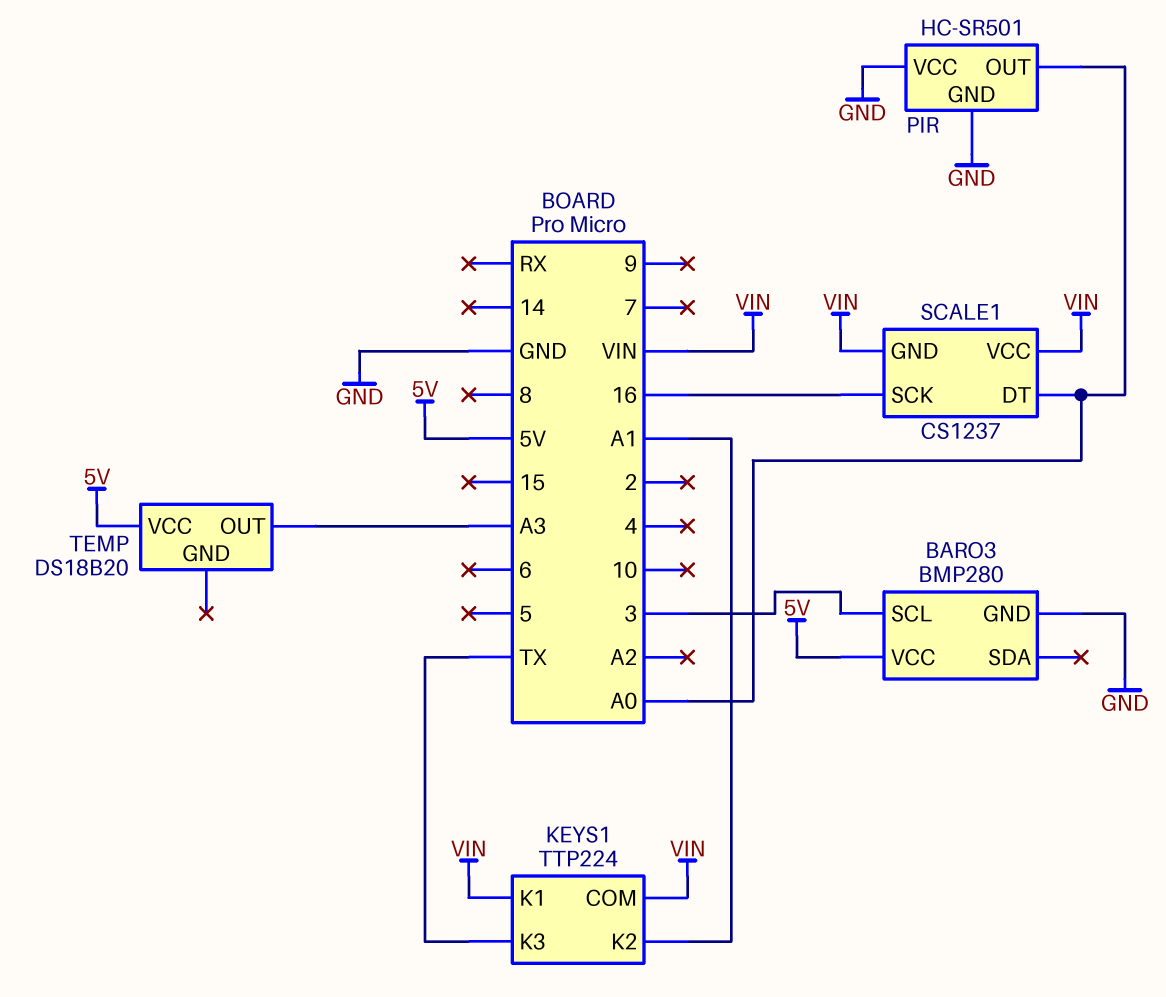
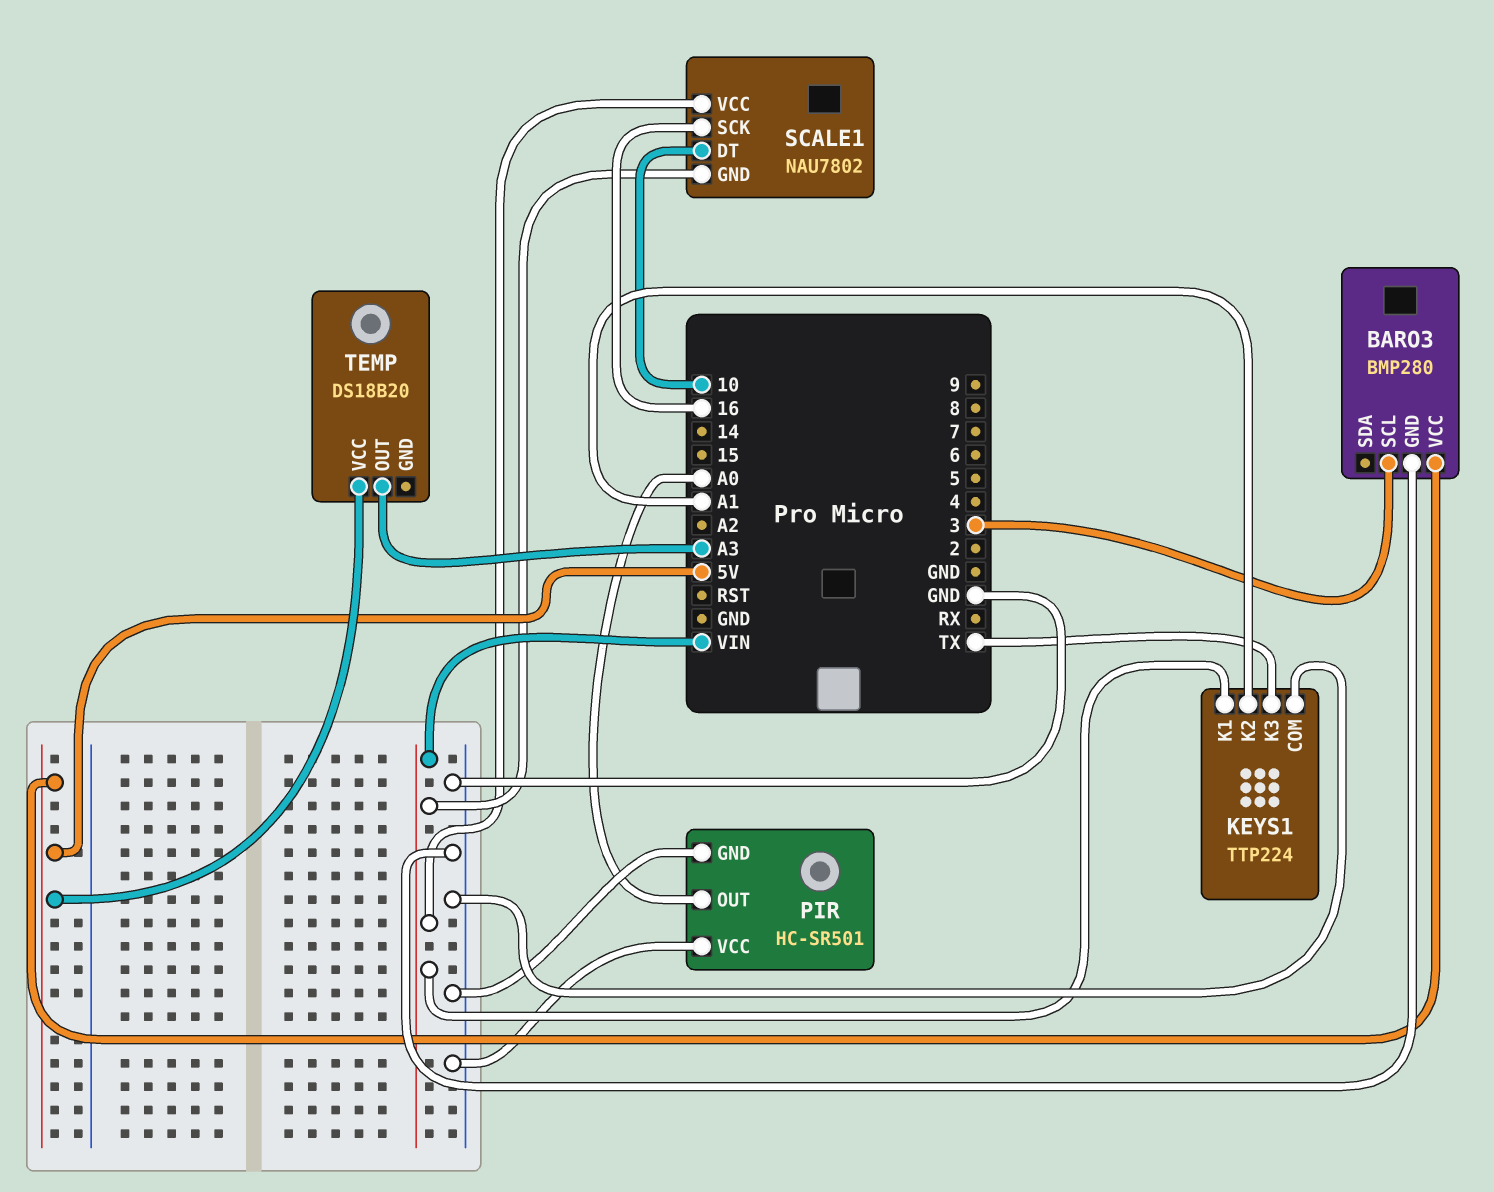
KEYS1 pin COM: VIN -> GND
SCALE1: CS1237 -> NAU7802
SCALE1 pin DT: A0 -> 10

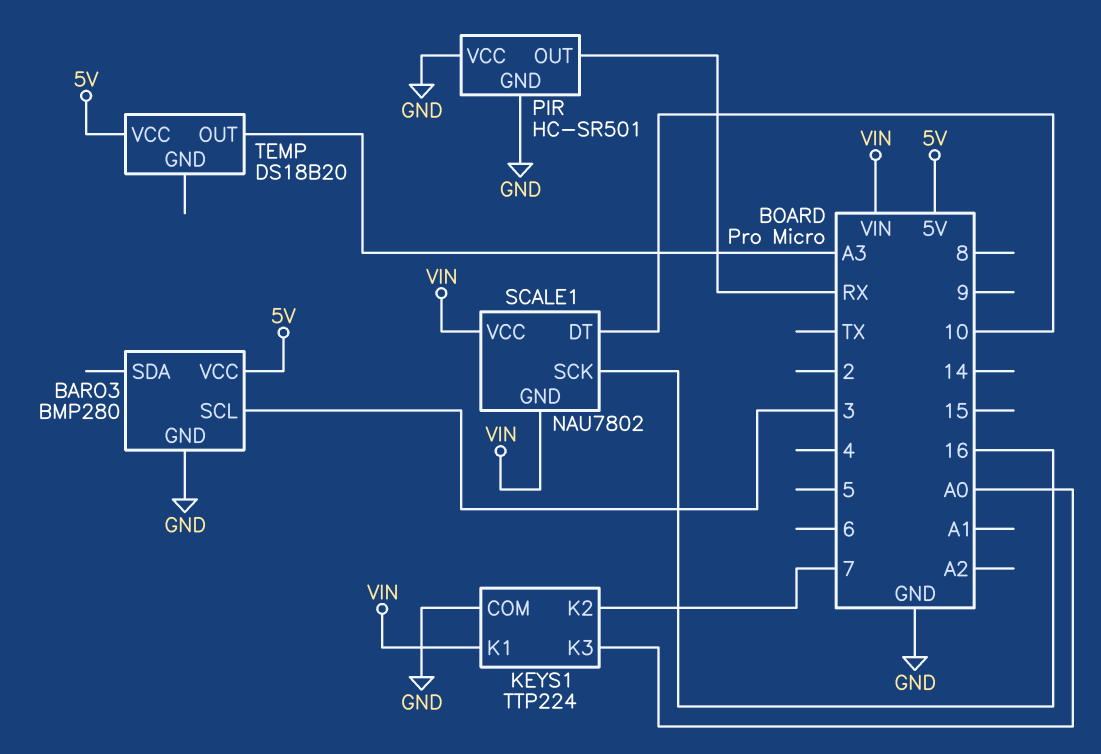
KEYS1 pin K2: A1 -> 7
KEYS1 pin K3: TX -> A0
PIR pin OUT: A0 -> RX

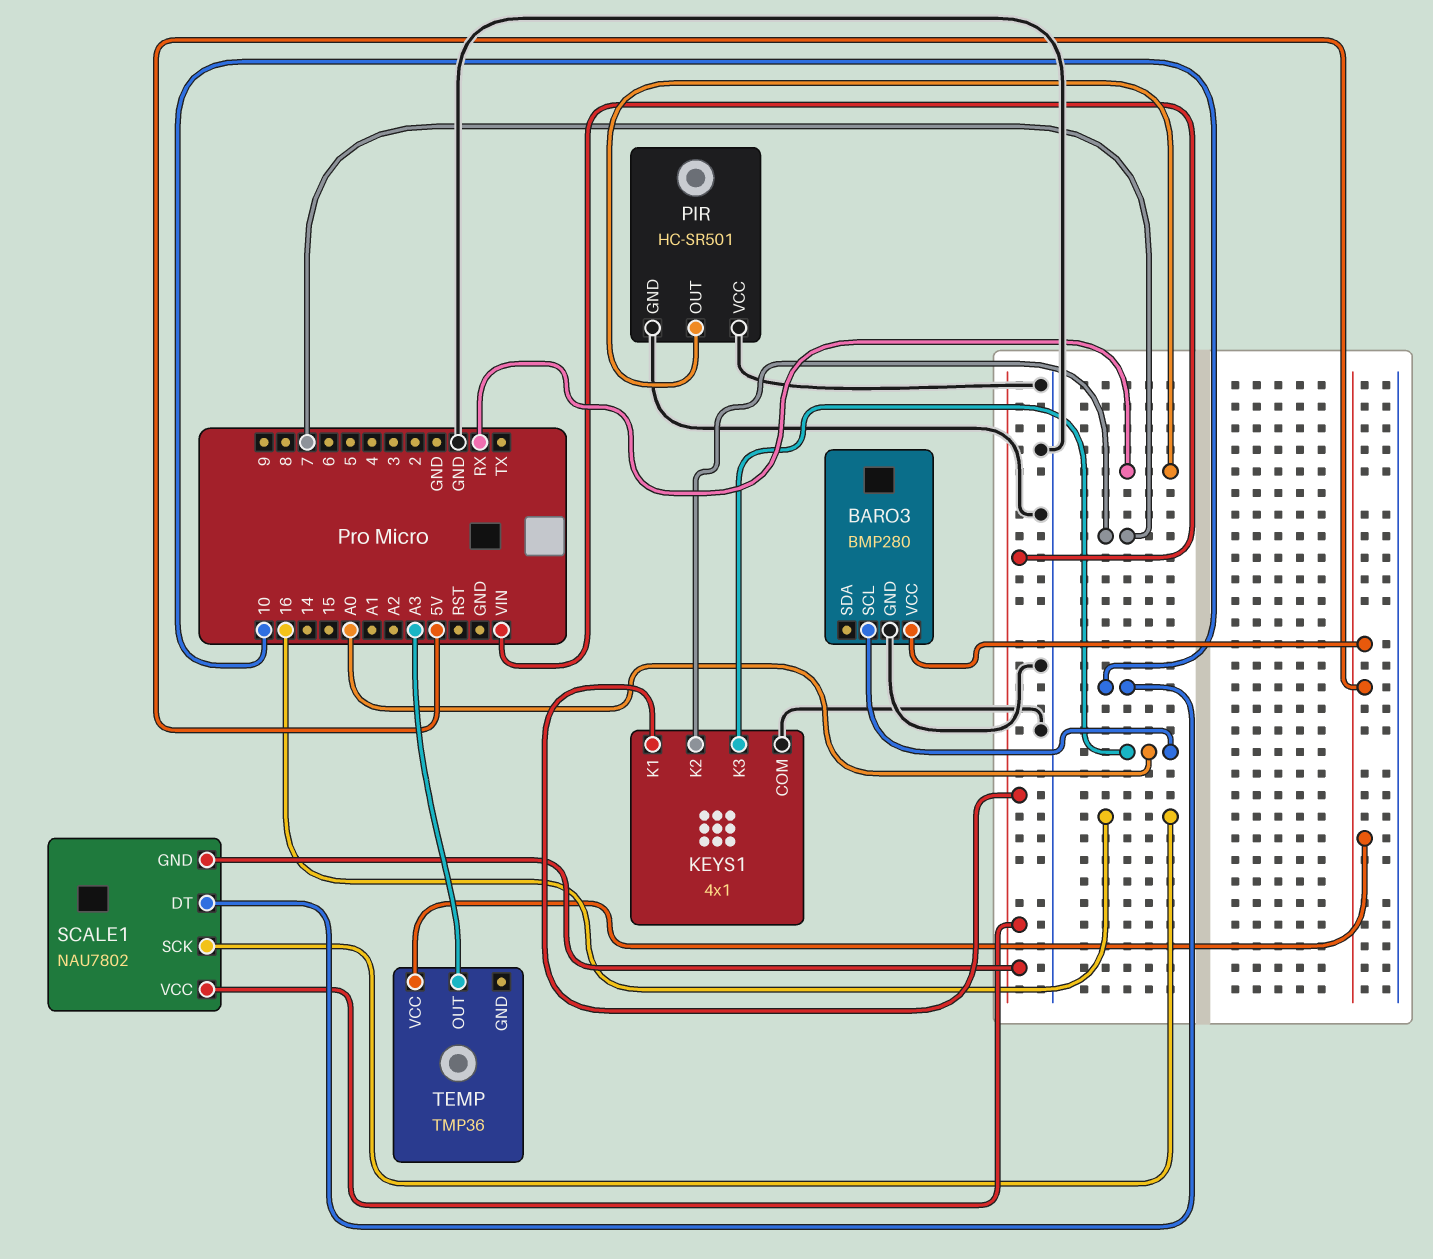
BARO3 pin SCL: 3 -> A0
KEYS1: TTP224 -> 4x1
TEMP: DS18B20 -> TMP36

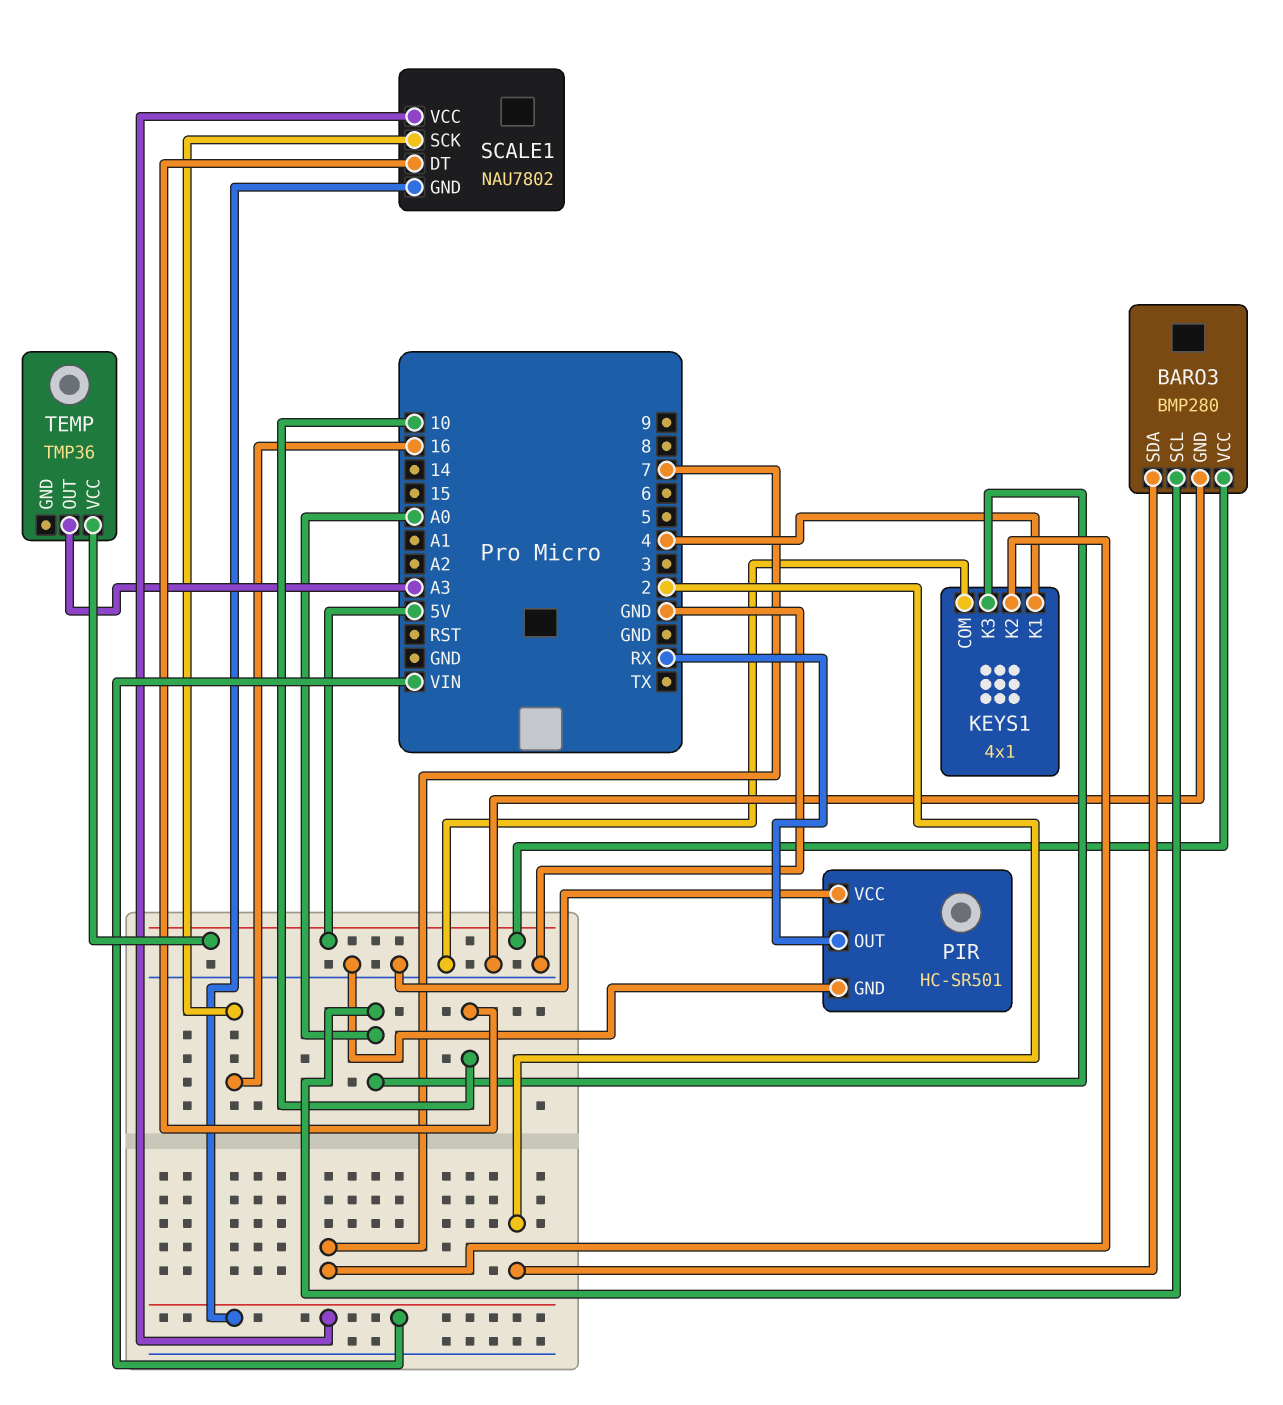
BARO3 pin SDA: none -> 2
KEYS1 pin K1: VIN -> 4

